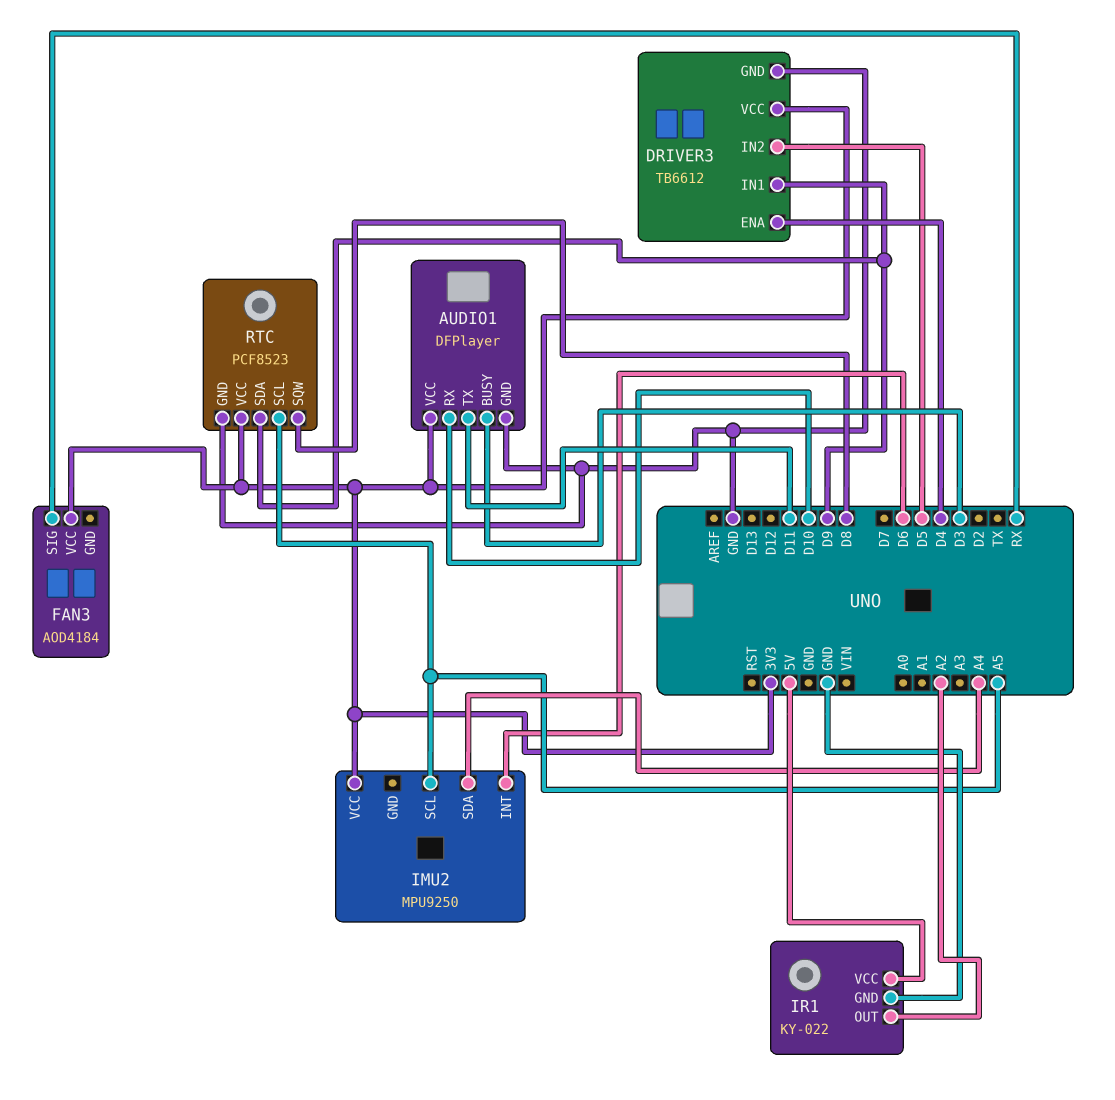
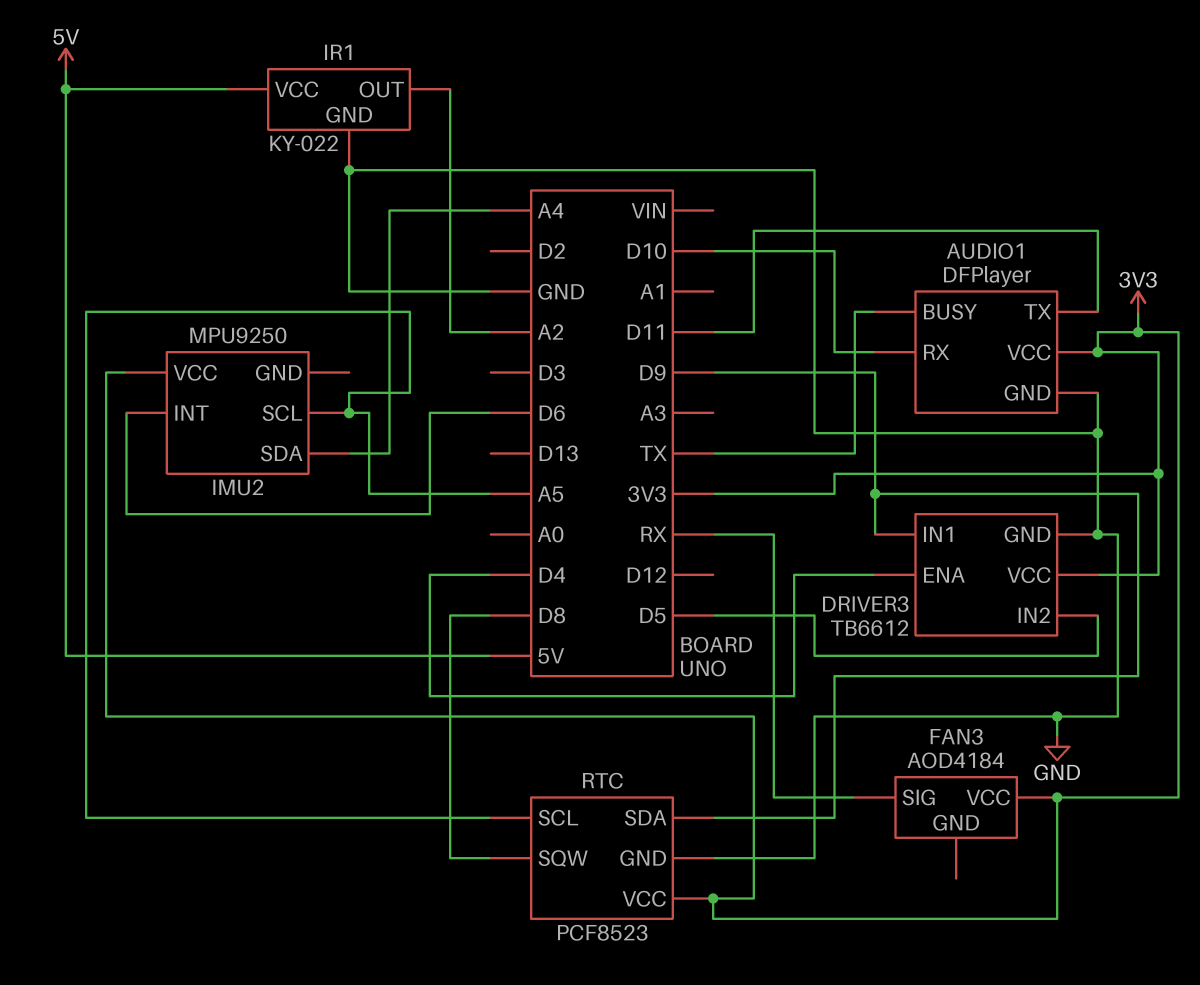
AUDIO1 pin BUSY: D3 -> TX

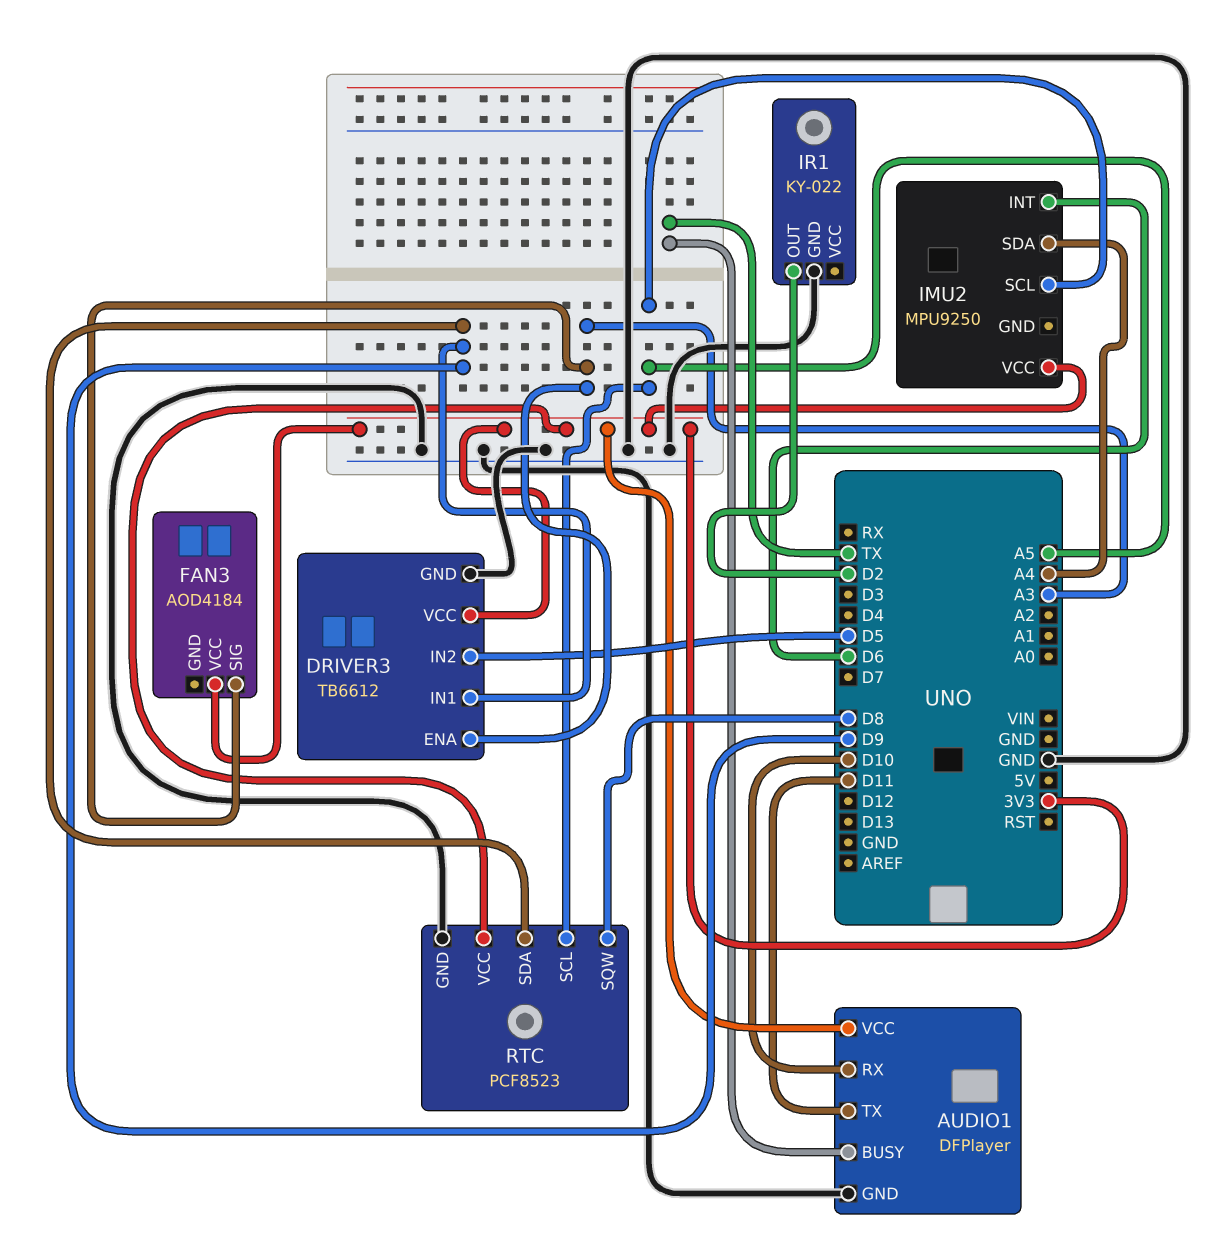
DRIVER3 pin ENA: D4 -> A3
FAN3 pin SIG: RX -> A3
IR1 pin OUT: A2 -> D2
IR1 pin VCC: 5V -> none

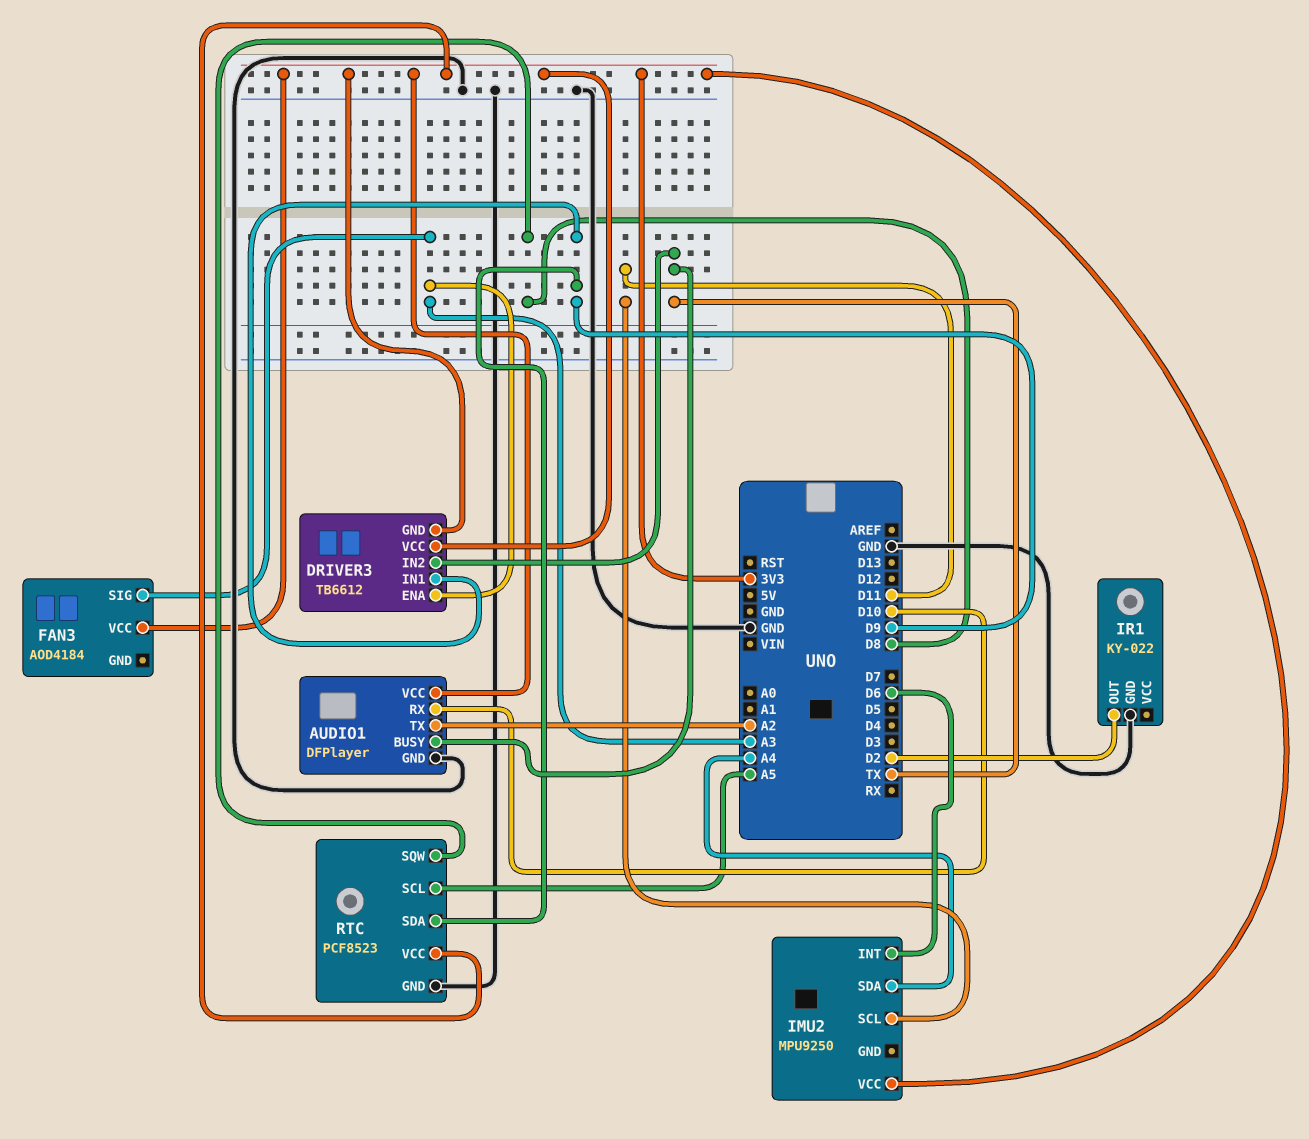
AUDIO1 pin TX: D11 -> A2
DRIVER3 pin GND: GND -> 3V3
DRIVER3 pin IN2: D5 -> TX
IMU2 pin SCL: A5 -> D11

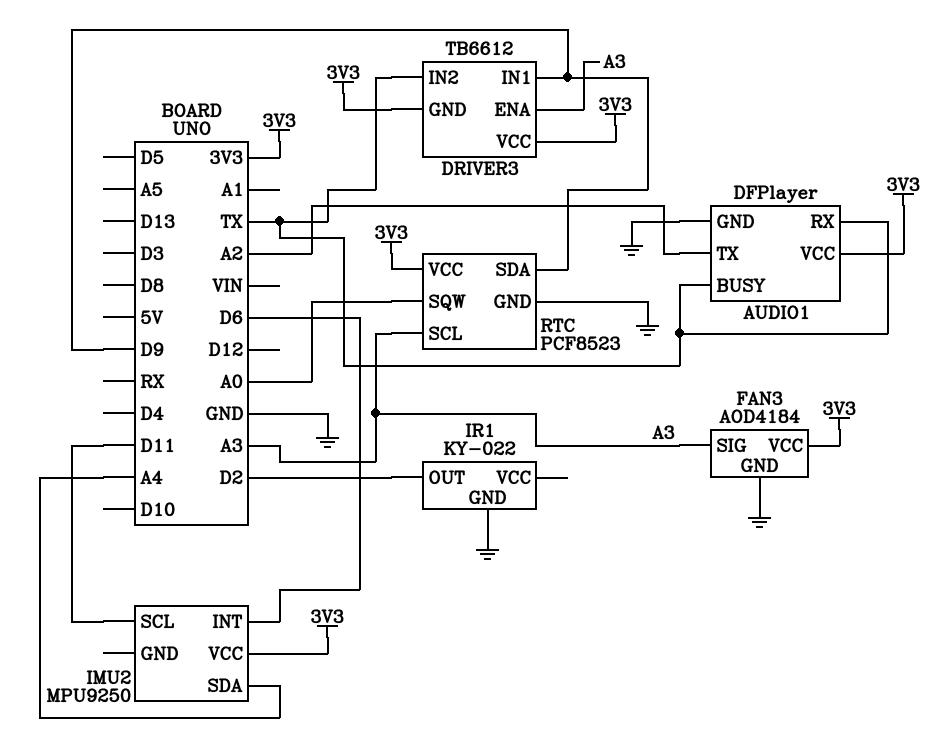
AUDIO1 pin RX: D10 -> TX
FAN3 pin GND: none -> GND
RTC pin SCL: A5 -> A3
RTC pin SQW: D8 -> A0

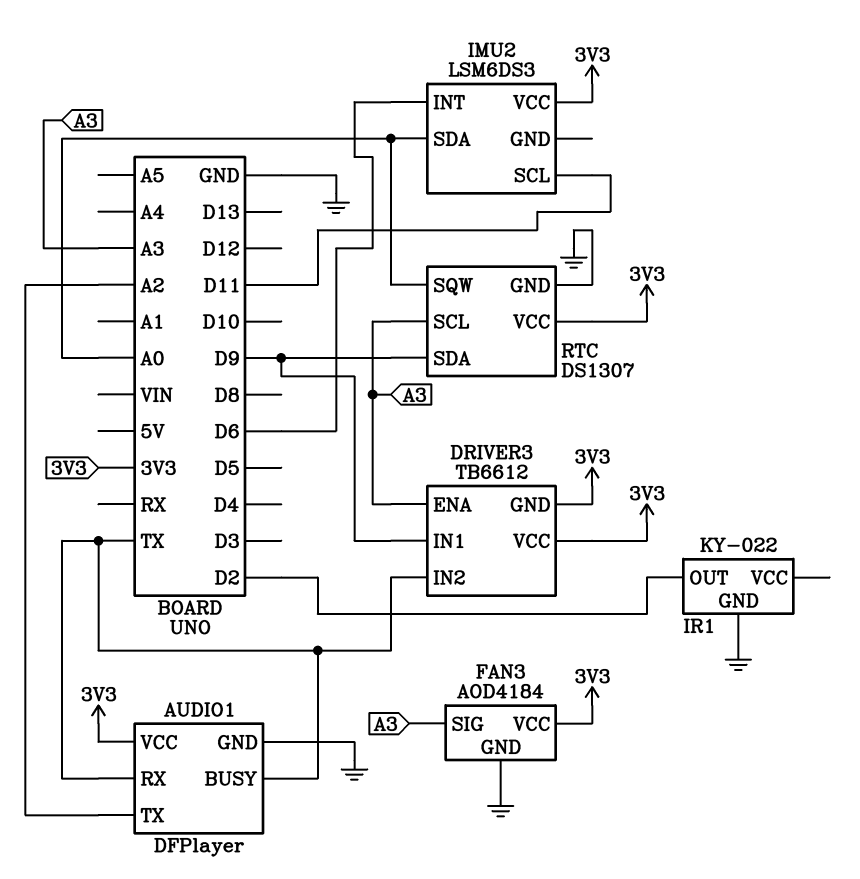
IMU2: MPU9250 -> LSM6DS3
IMU2 pin SDA: A4 -> A0
RTC: PCF8523 -> DS1307

